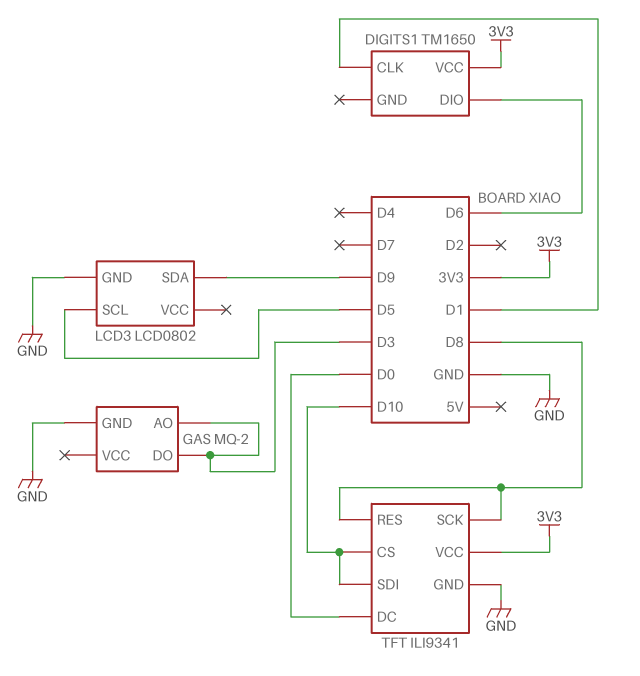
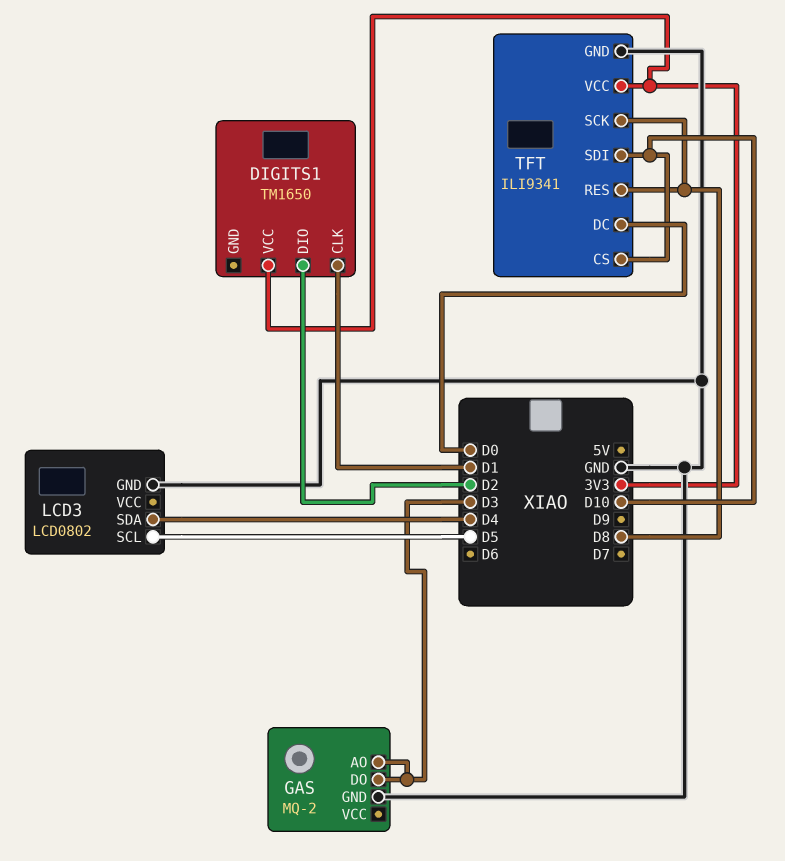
DIGITS1 pin DIO: D6 -> D2
LCD3 pin SDA: D9 -> D4

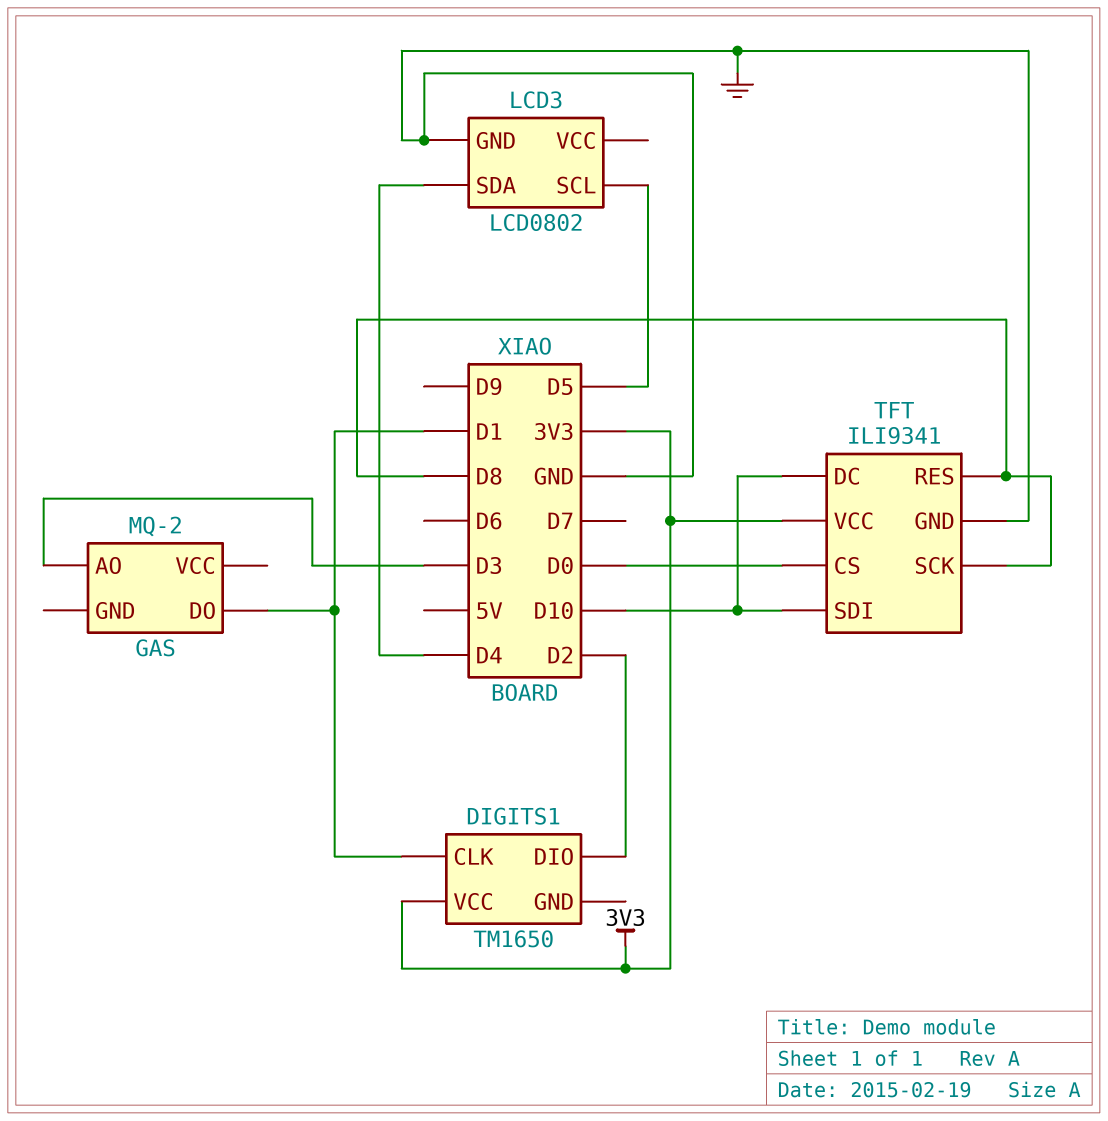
GAS pin DO: D3 -> D1
GAS pin GND: GND -> none
TFT pin CS: D10 -> D0
TFT pin DC: D0 -> D10

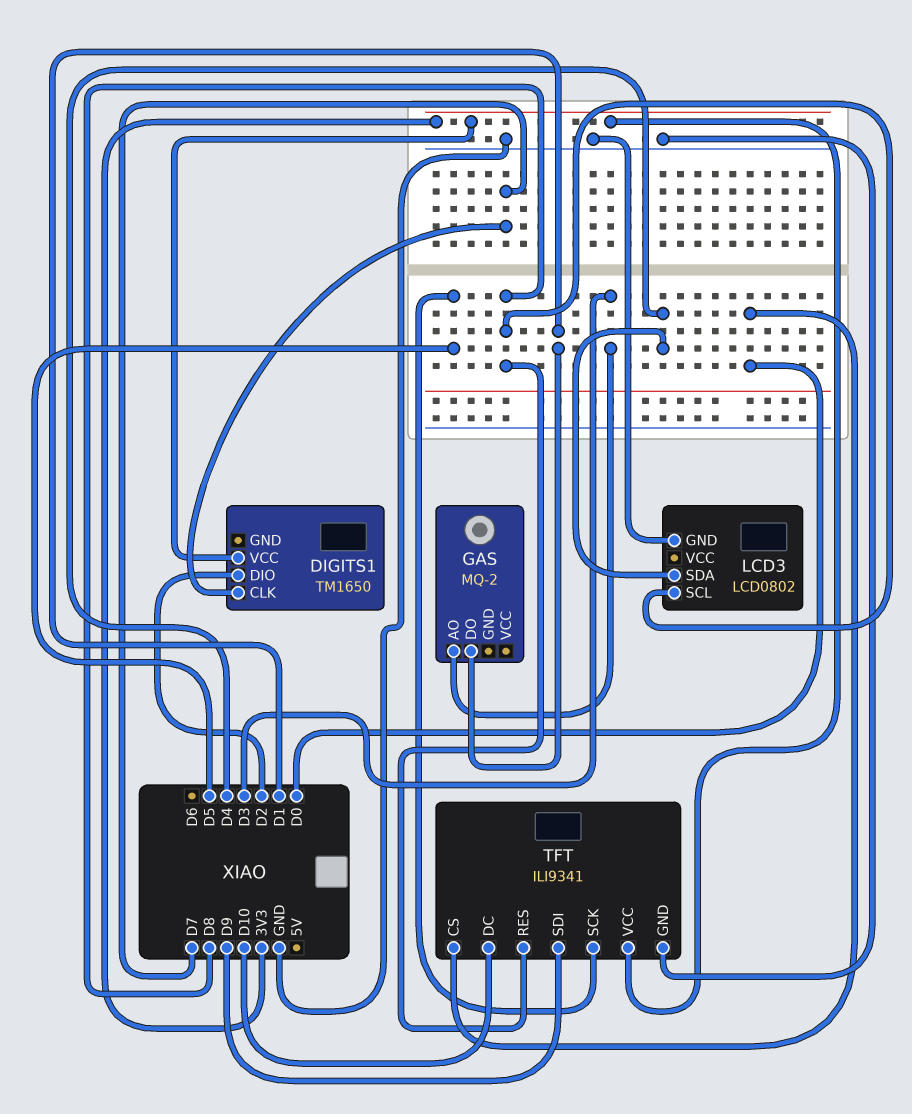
DIGITS1 pin CLK: D1 -> D7
LCD3 pin SCL: D5 -> D8
TFT pin SCK: D8 -> D5
TFT pin SDI: D10 -> D9

